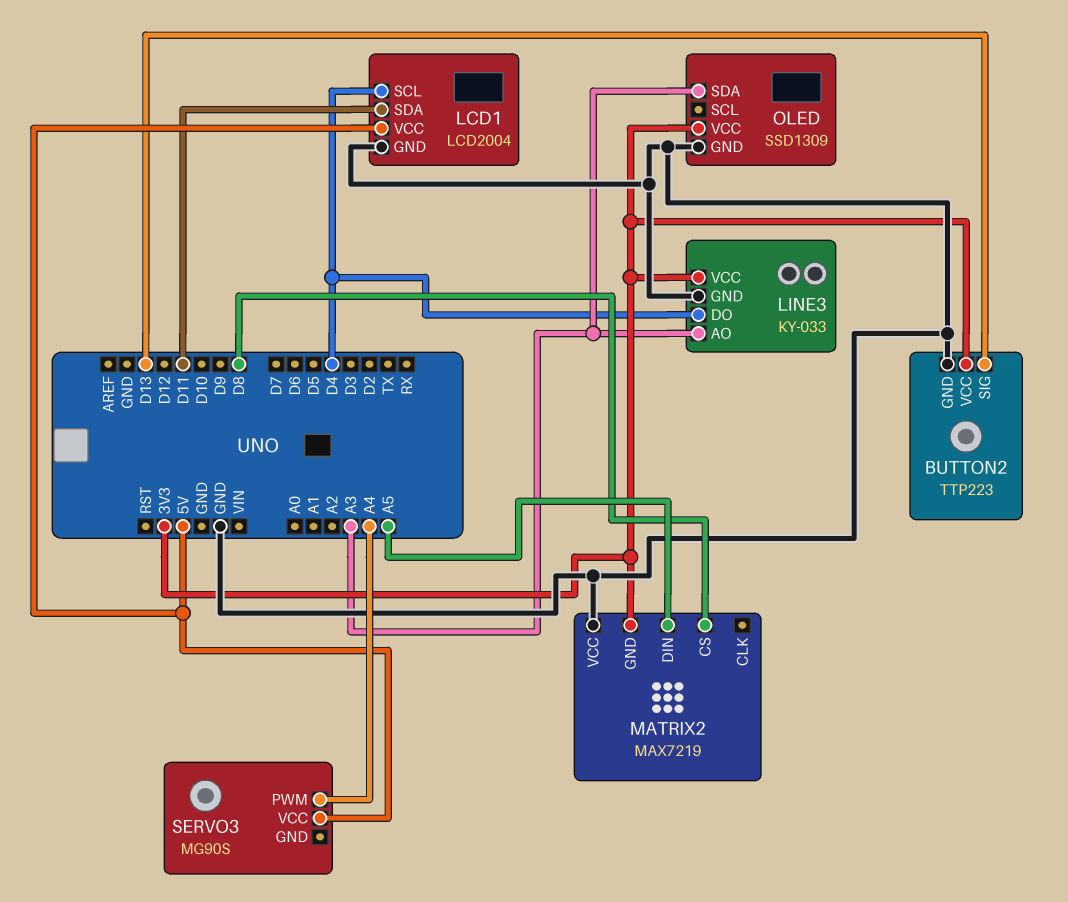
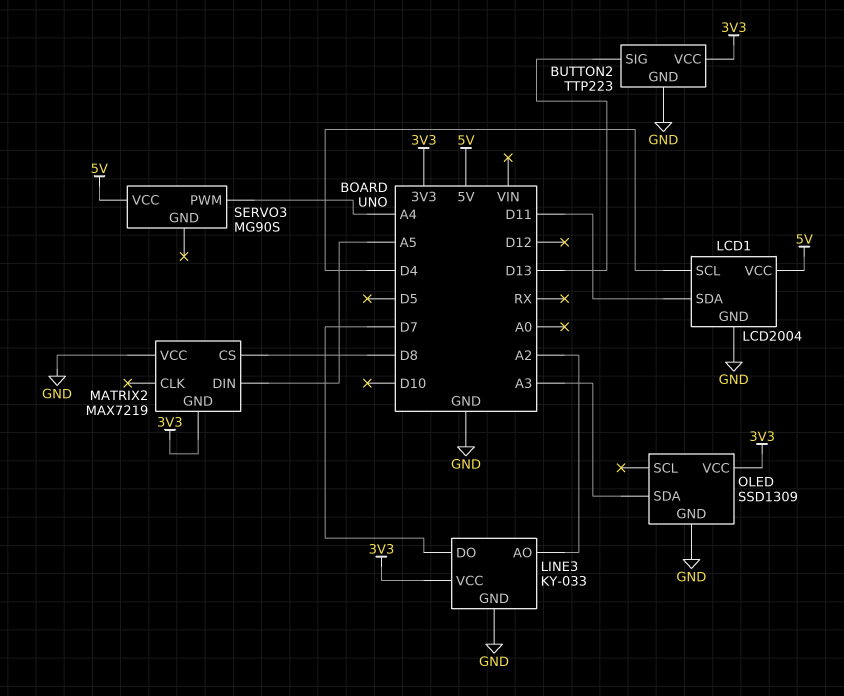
LINE3 pin AO: A3 -> A2
LINE3 pin DO: D4 -> D7

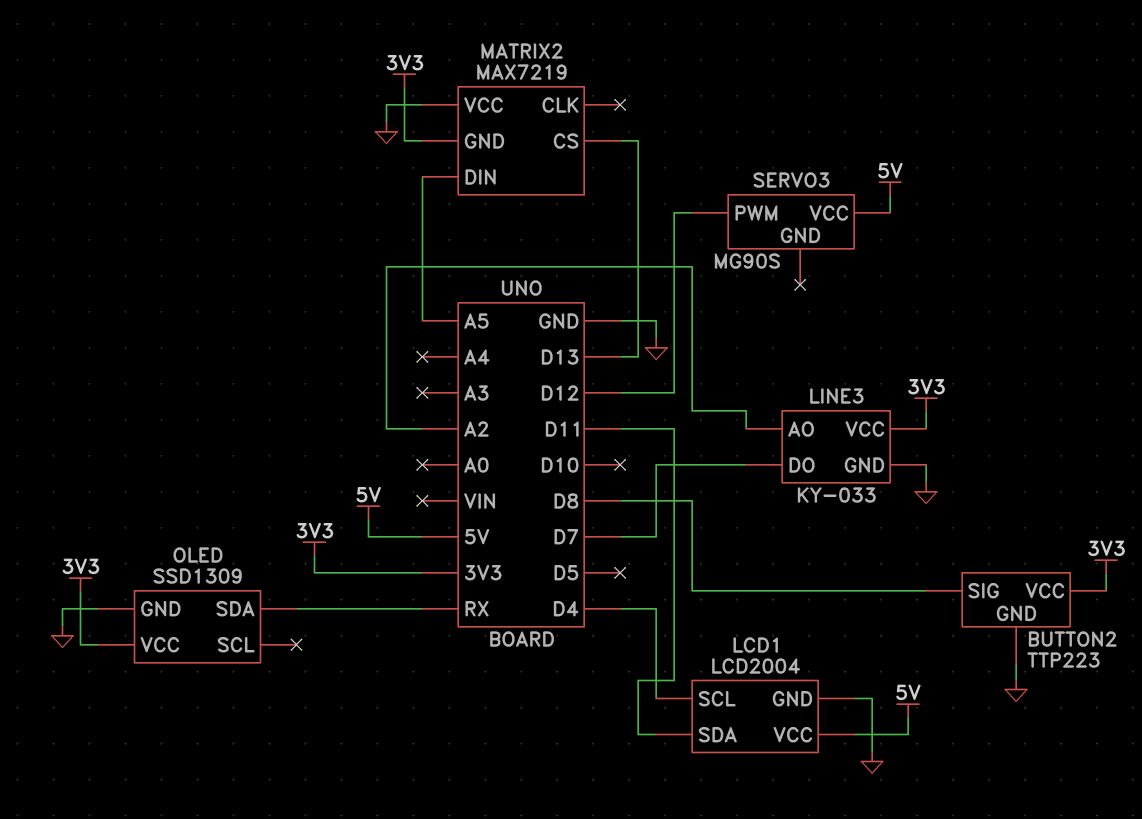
BUTTON2 pin SIG: D13 -> D8
MATRIX2 pin CS: D8 -> D13
OLED pin SDA: A3 -> RX
SERVO3 pin PWM: A4 -> D12

